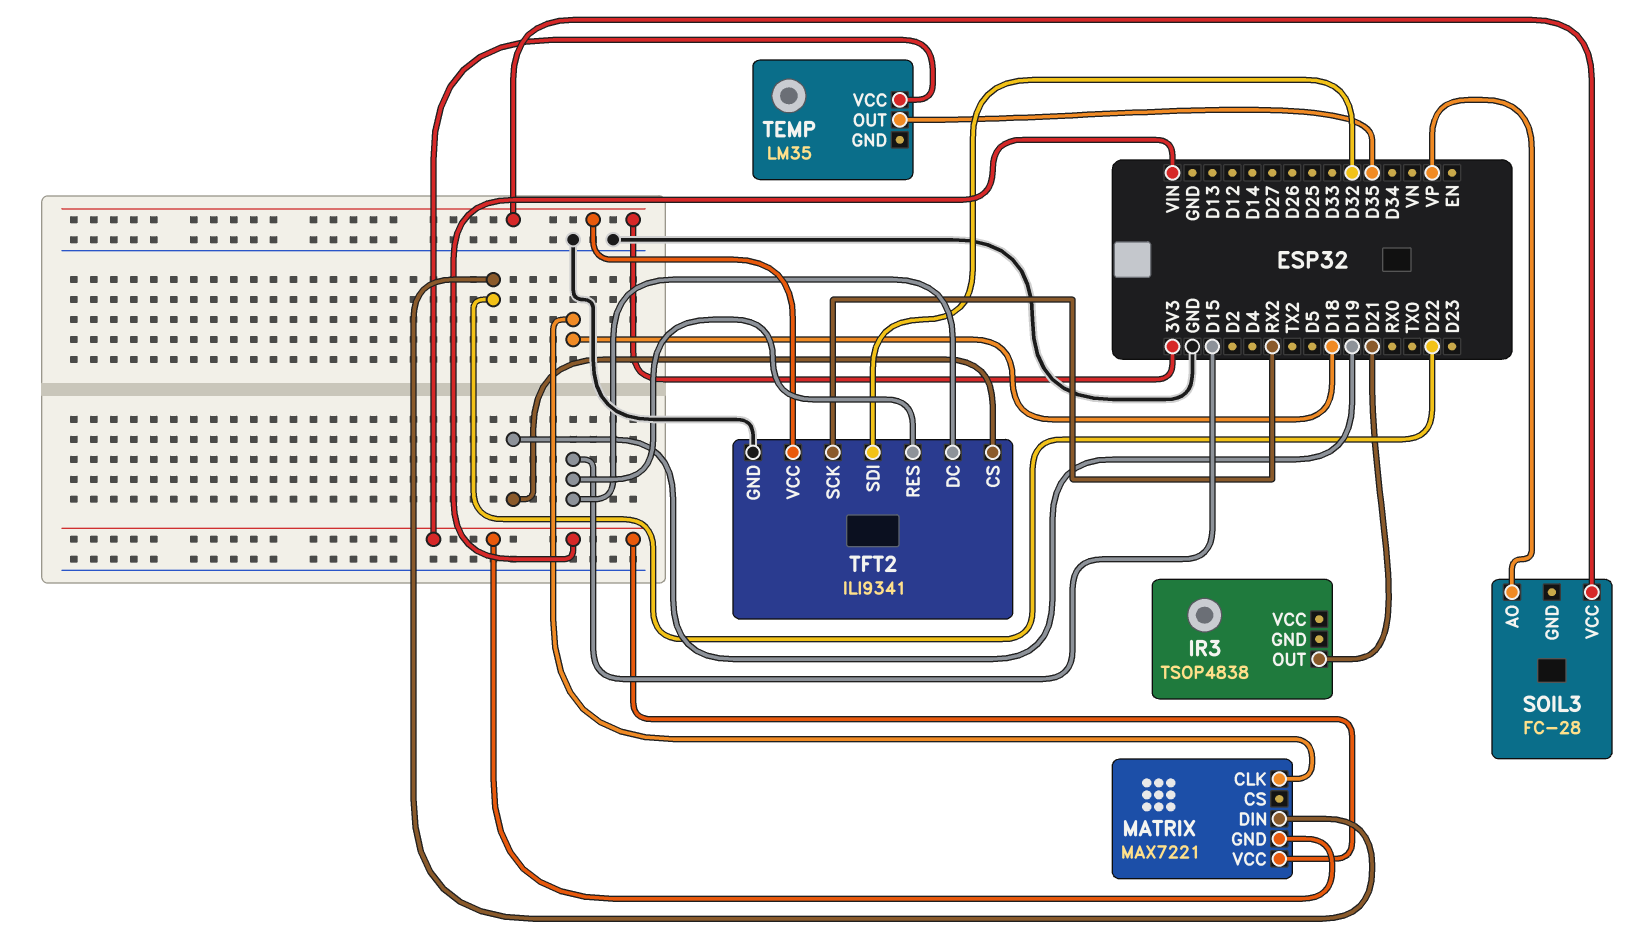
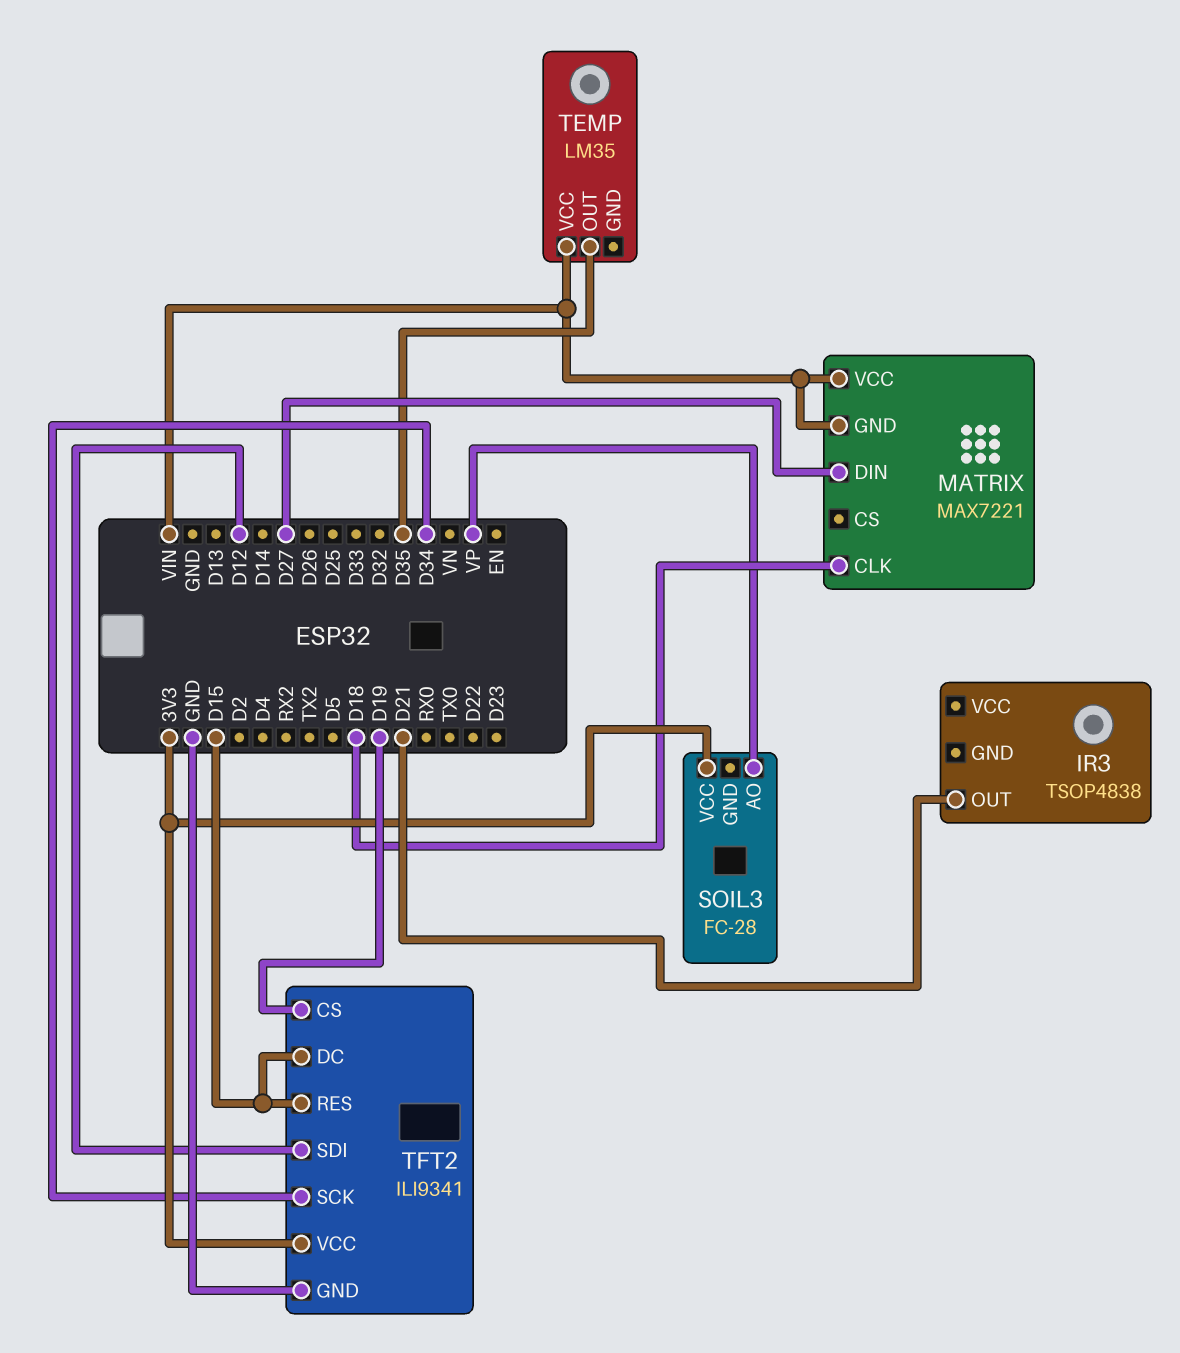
MATRIX pin DIN: D22 -> D27
TFT2 pin SCK: RX2 -> D34
TFT2 pin SDI: D32 -> D12

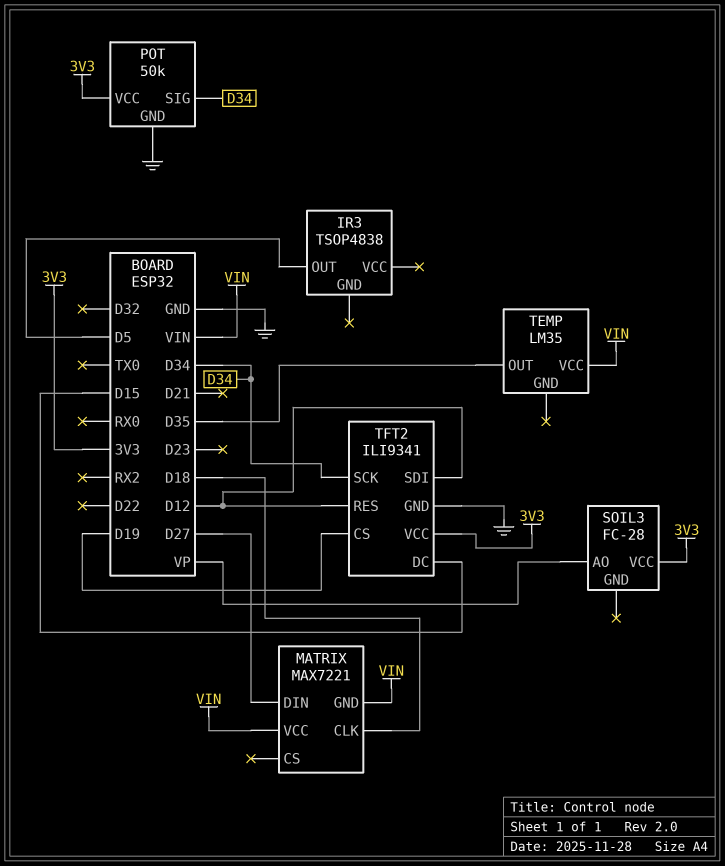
IR3 pin OUT: D21 -> D5
POT: none -> 50k
POT pin GND: none -> GND
POT pin SIG: none -> D34
POT pin VCC: none -> 3V3
TFT2 pin RES: D15 -> D12

